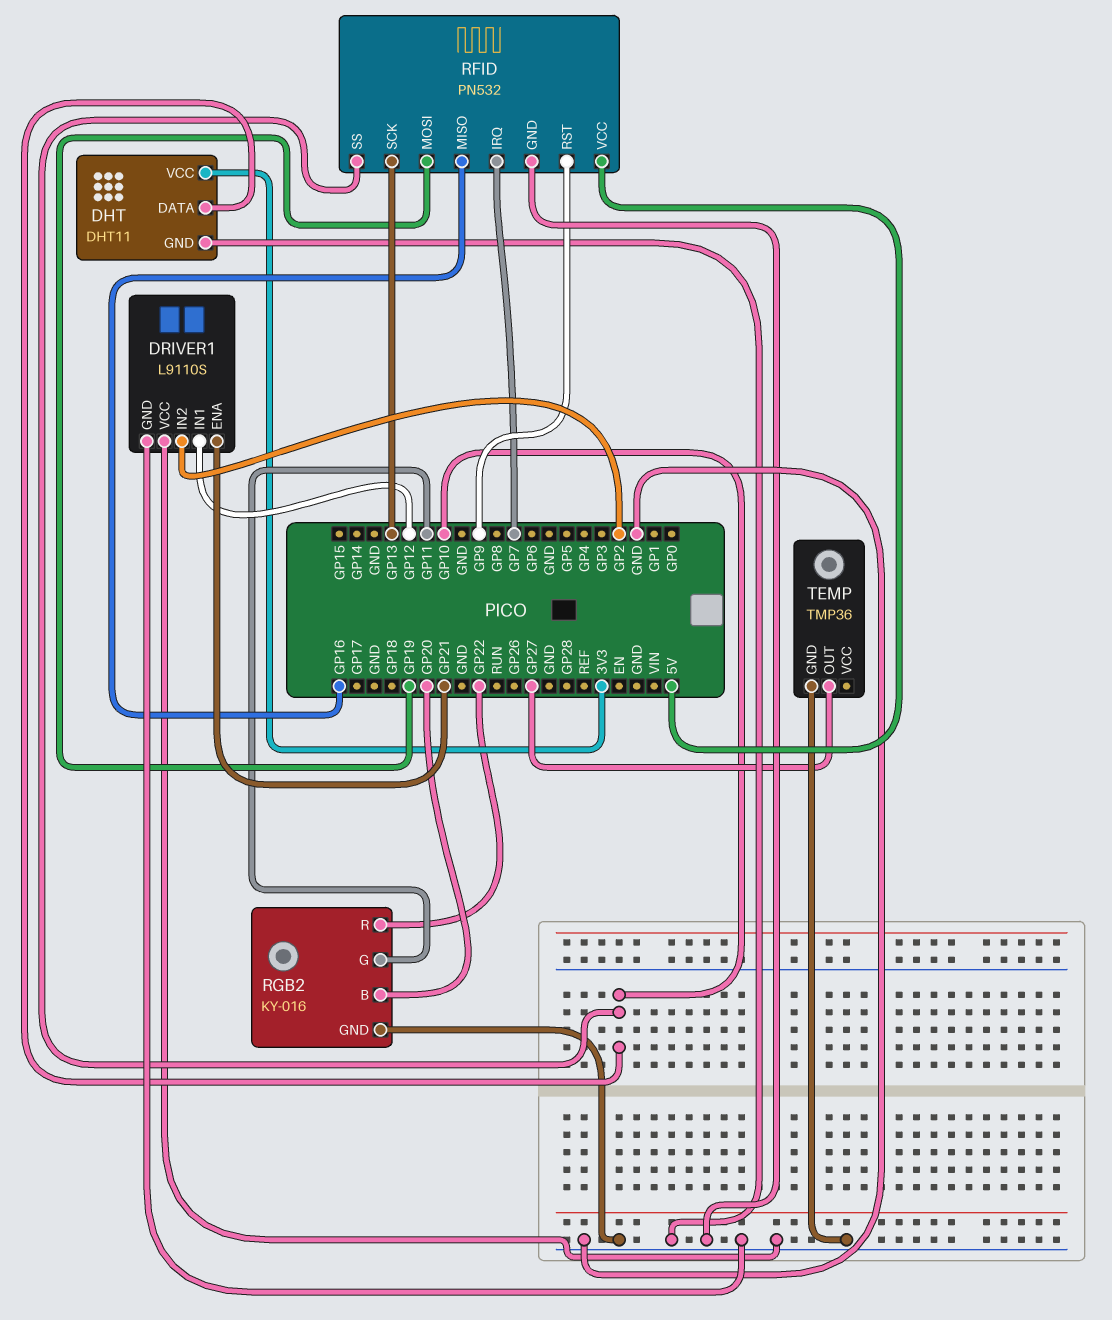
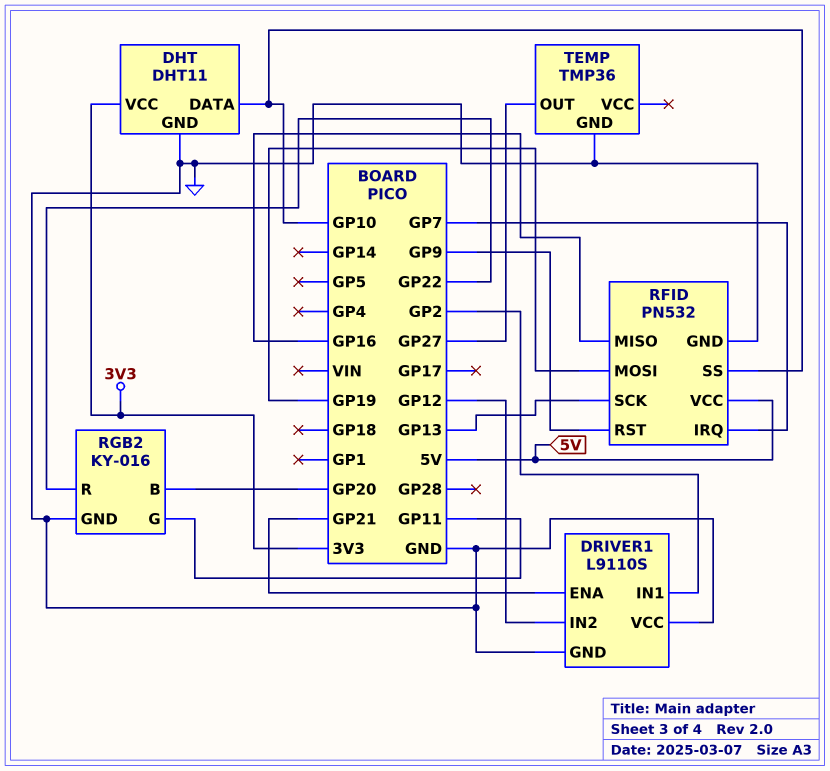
DRIVER1 pin IN1: GP12 -> GP2
DRIVER1 pin IN2: GP2 -> GP12

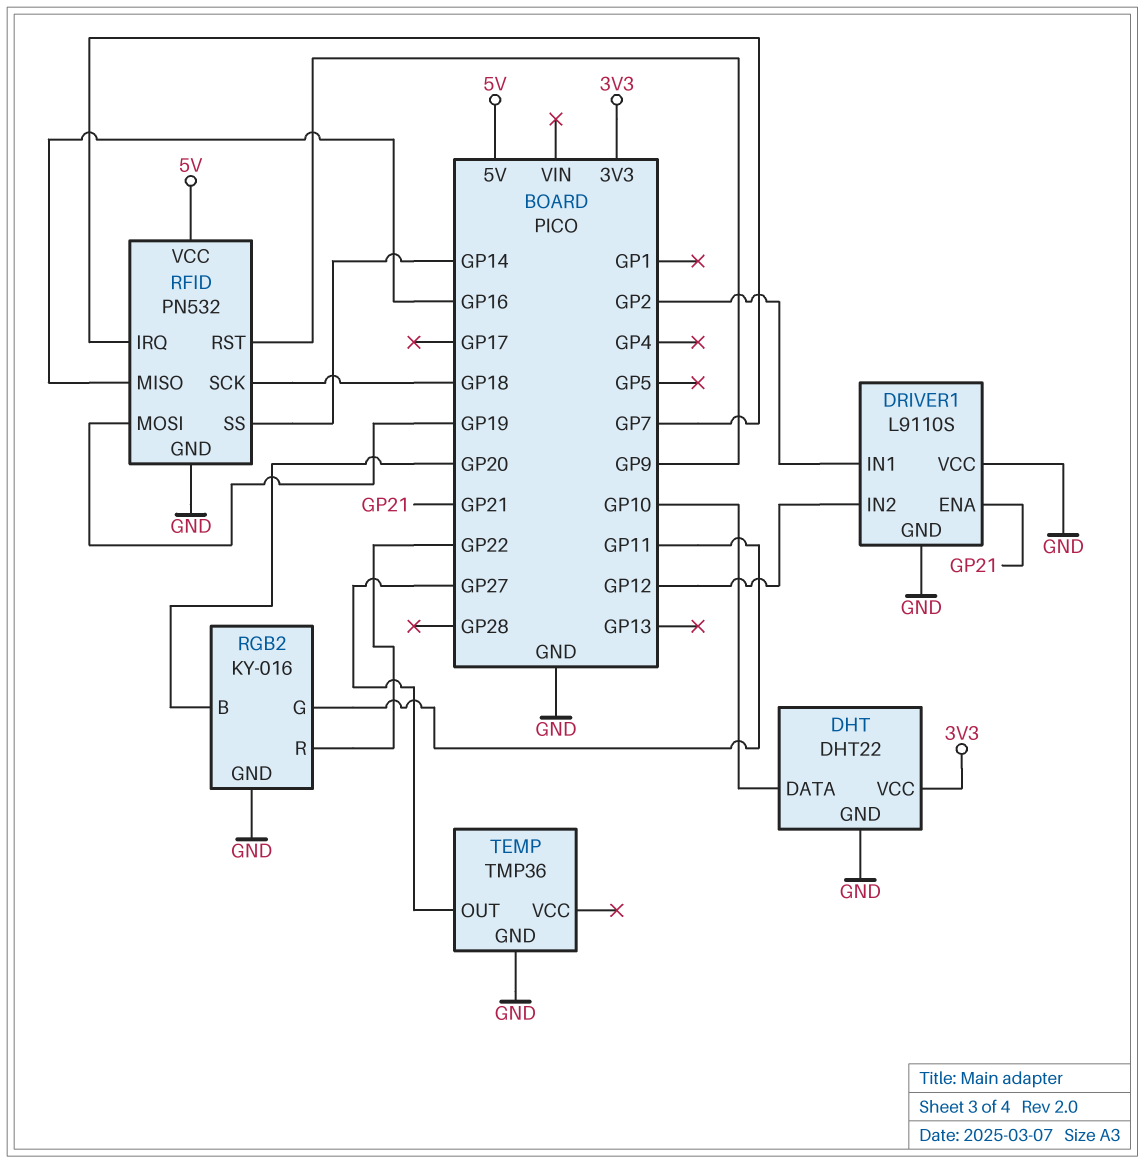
DHT: DHT11 -> DHT22
RFID pin SCK: GP13 -> GP18
RFID pin SS: GP10 -> GP14

